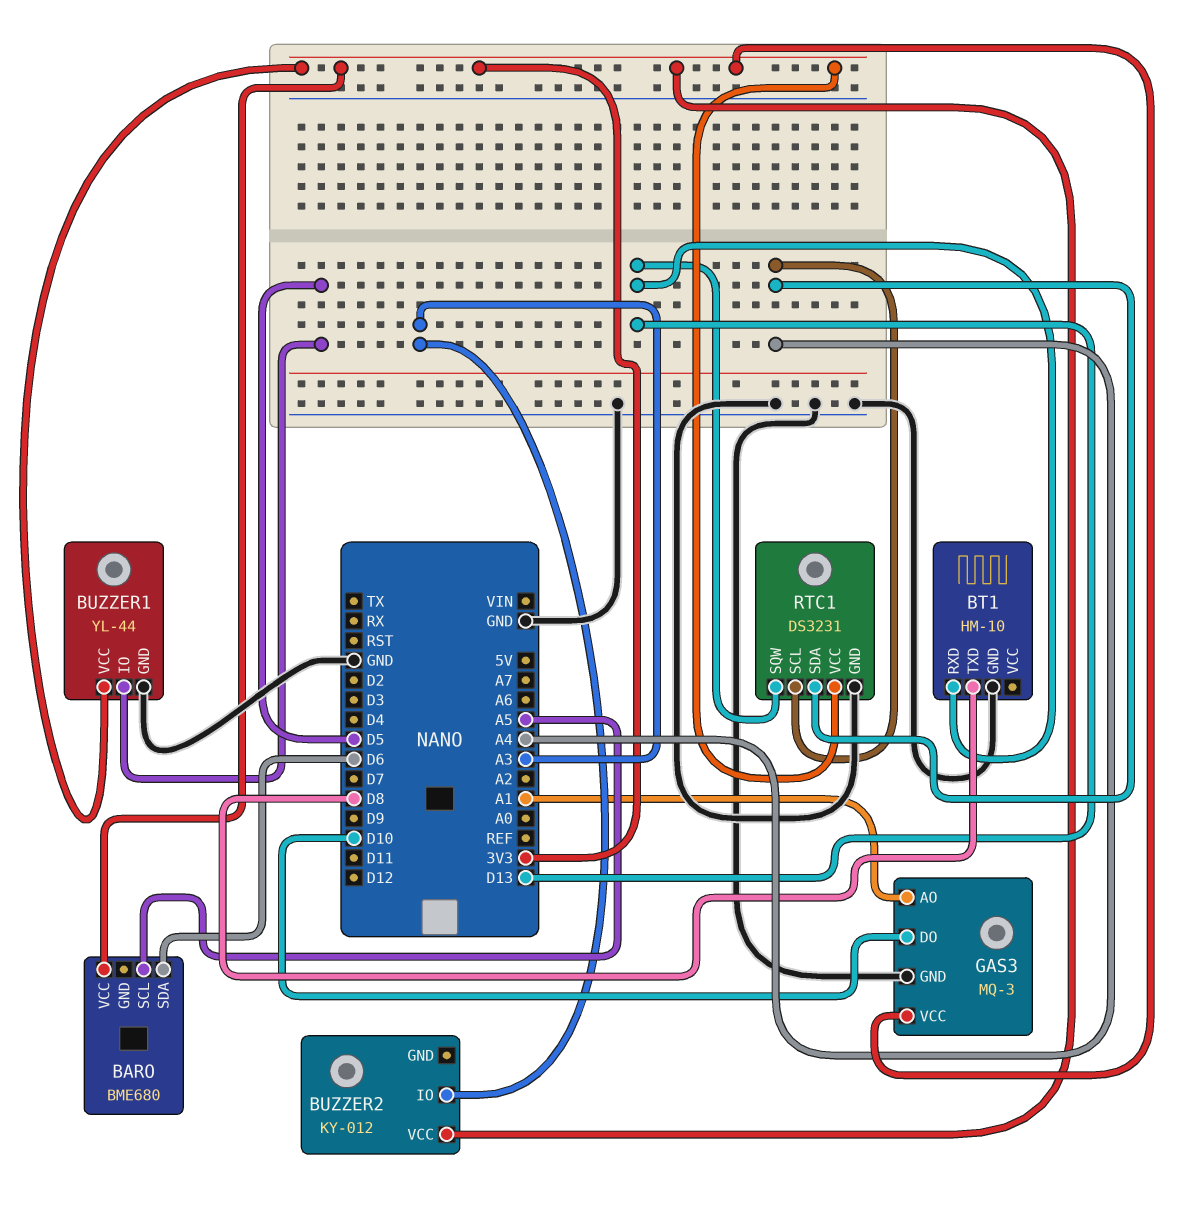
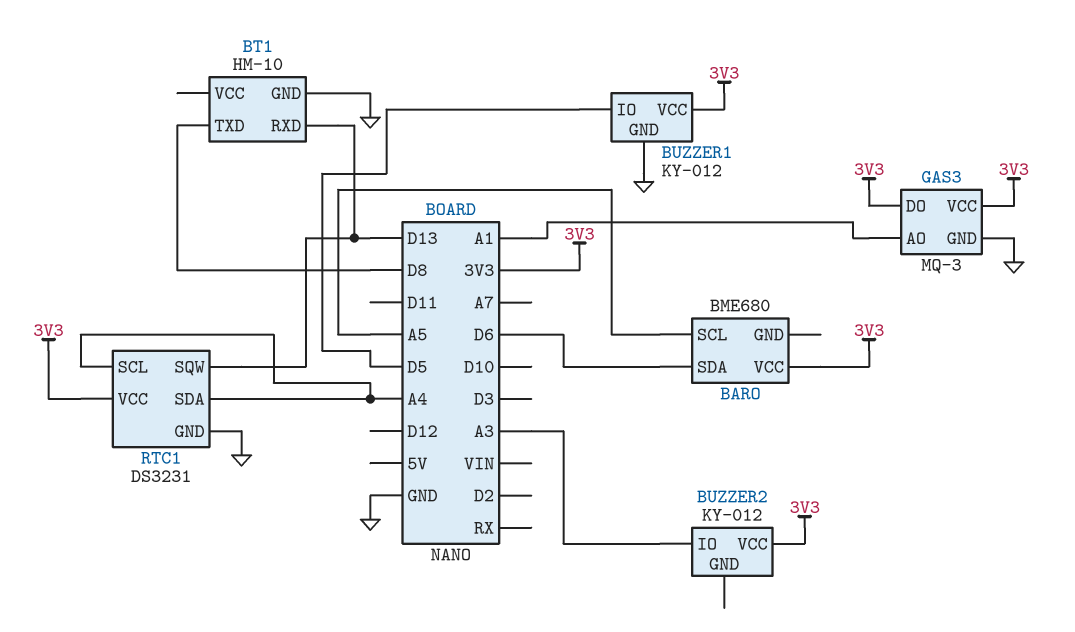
BUZZER1: YL-44 -> KY-012
GAS3 pin DO: D10 -> 3V3

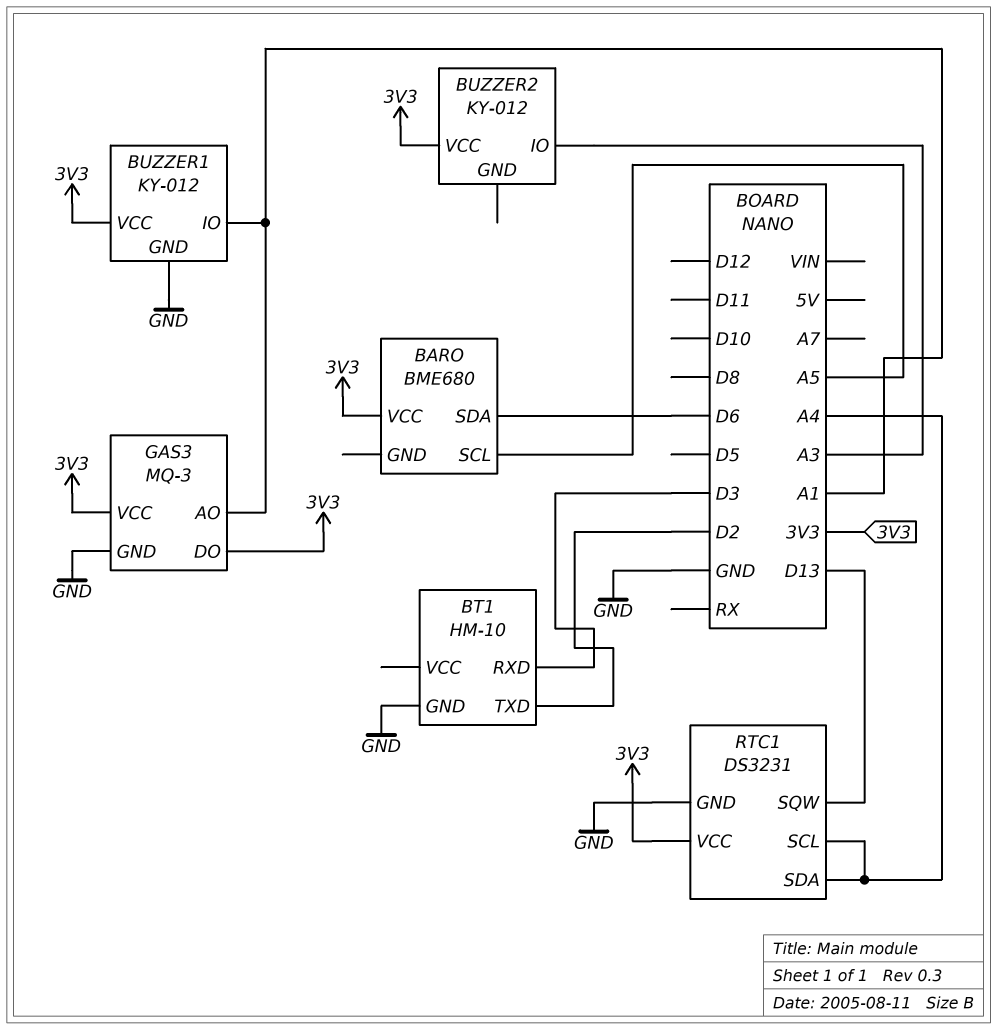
BT1 pin RXD: D13 -> D3
BT1 pin TXD: D8 -> D2
BUZZER1 pin IO: D5 -> A1

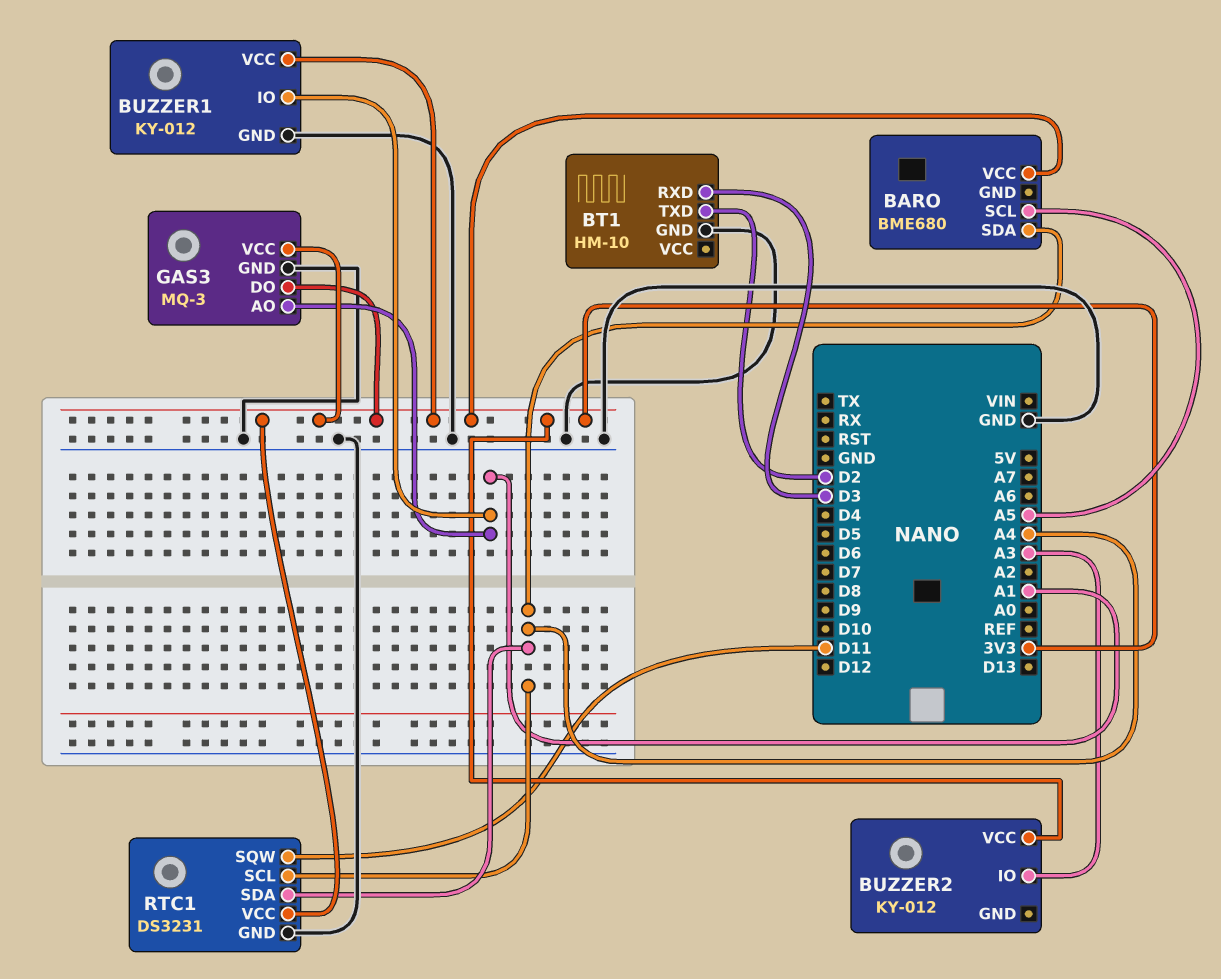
BARO pin SDA: D6 -> A4
RTC1 pin SQW: D13 -> D11

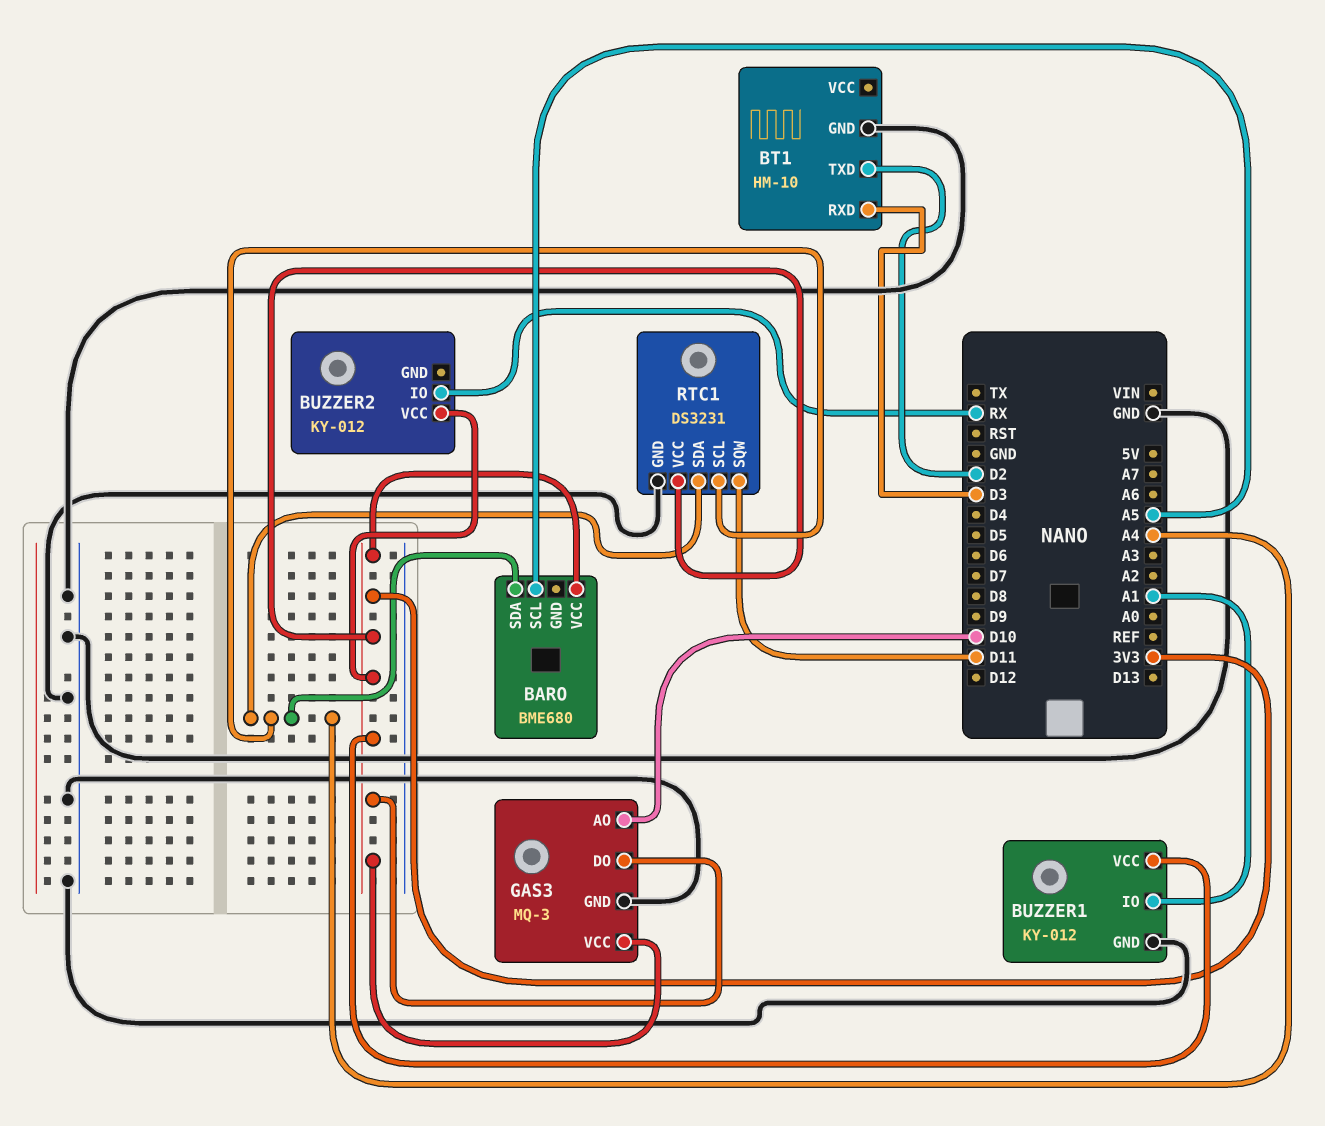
BUZZER2 pin IO: A3 -> RX
GAS3 pin AO: A1 -> D10

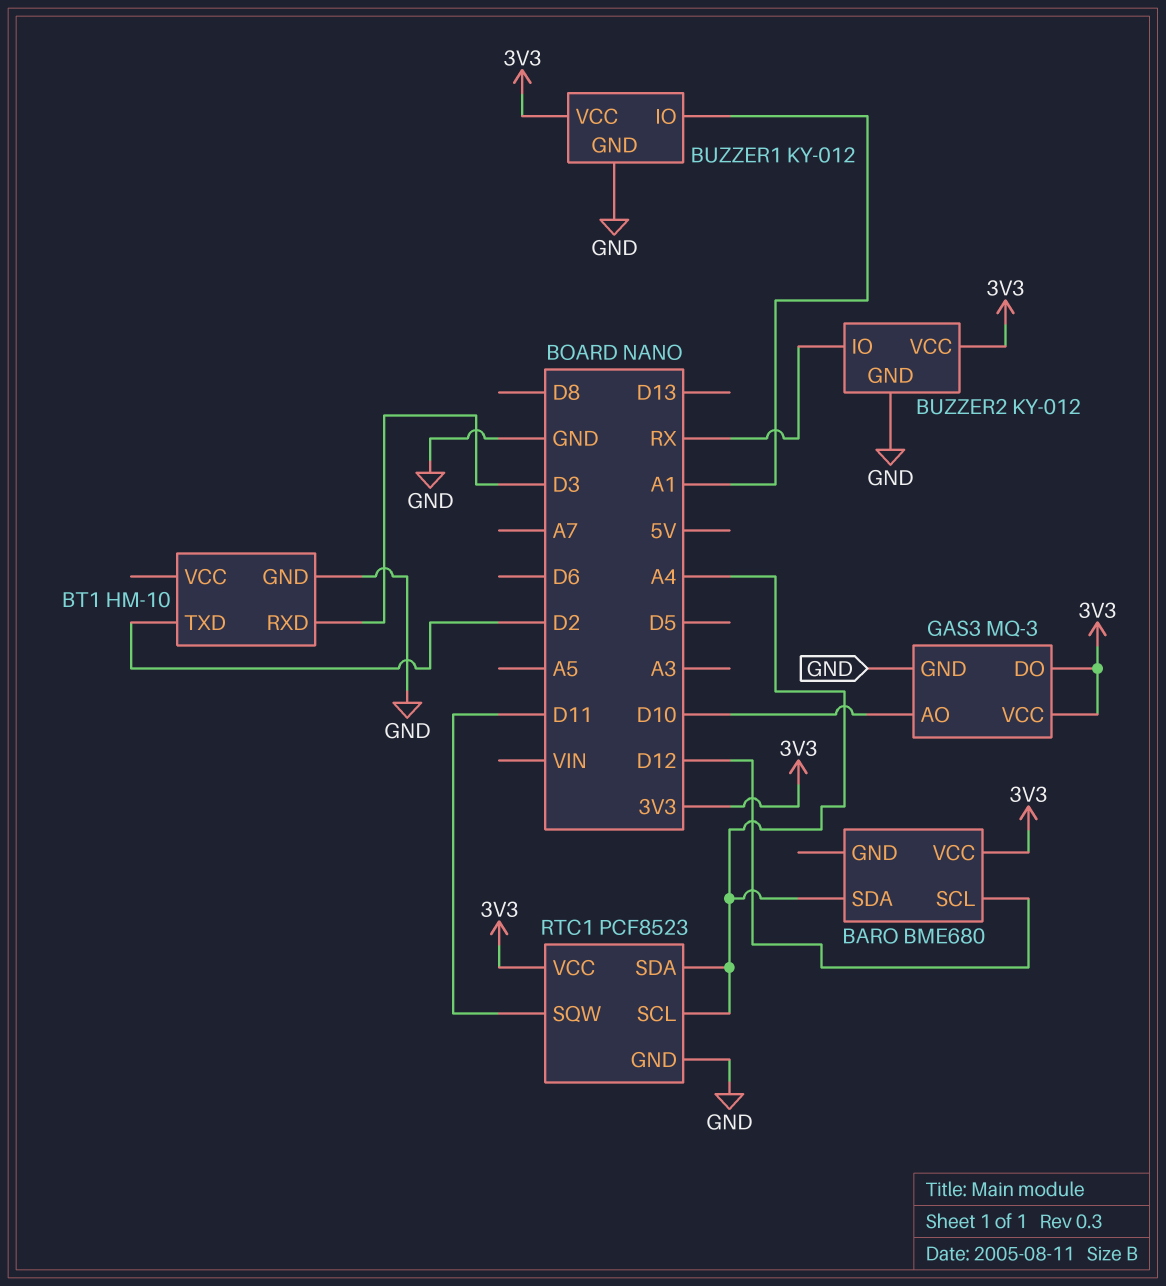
BARO pin SCL: A5 -> D12
BUZZER2 pin GND: none -> GND
RTC1: DS3231 -> PCF8523

